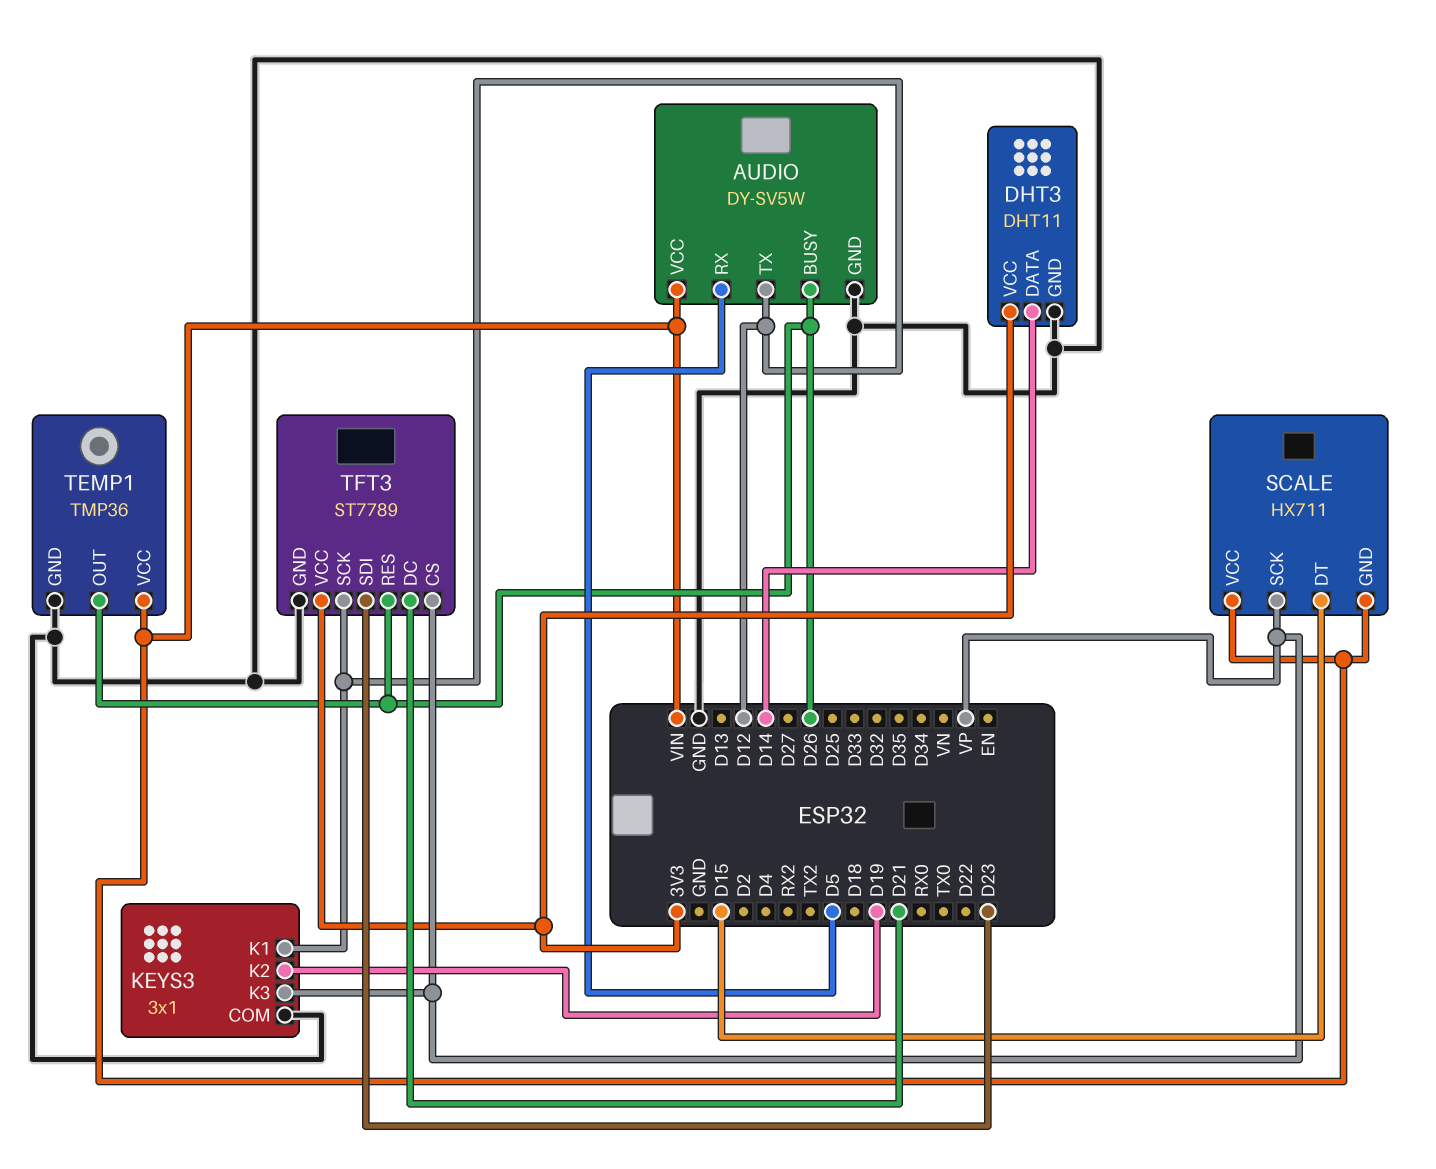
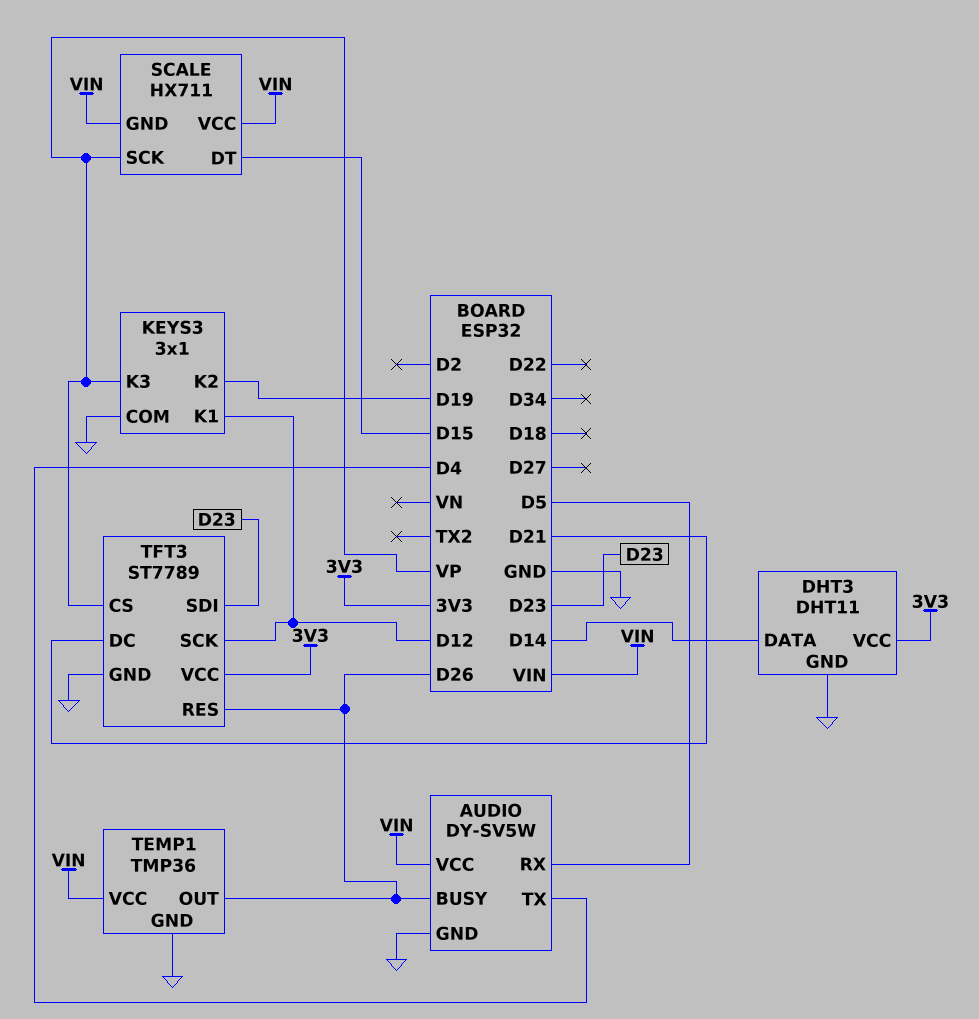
AUDIO pin TX: D12 -> D4

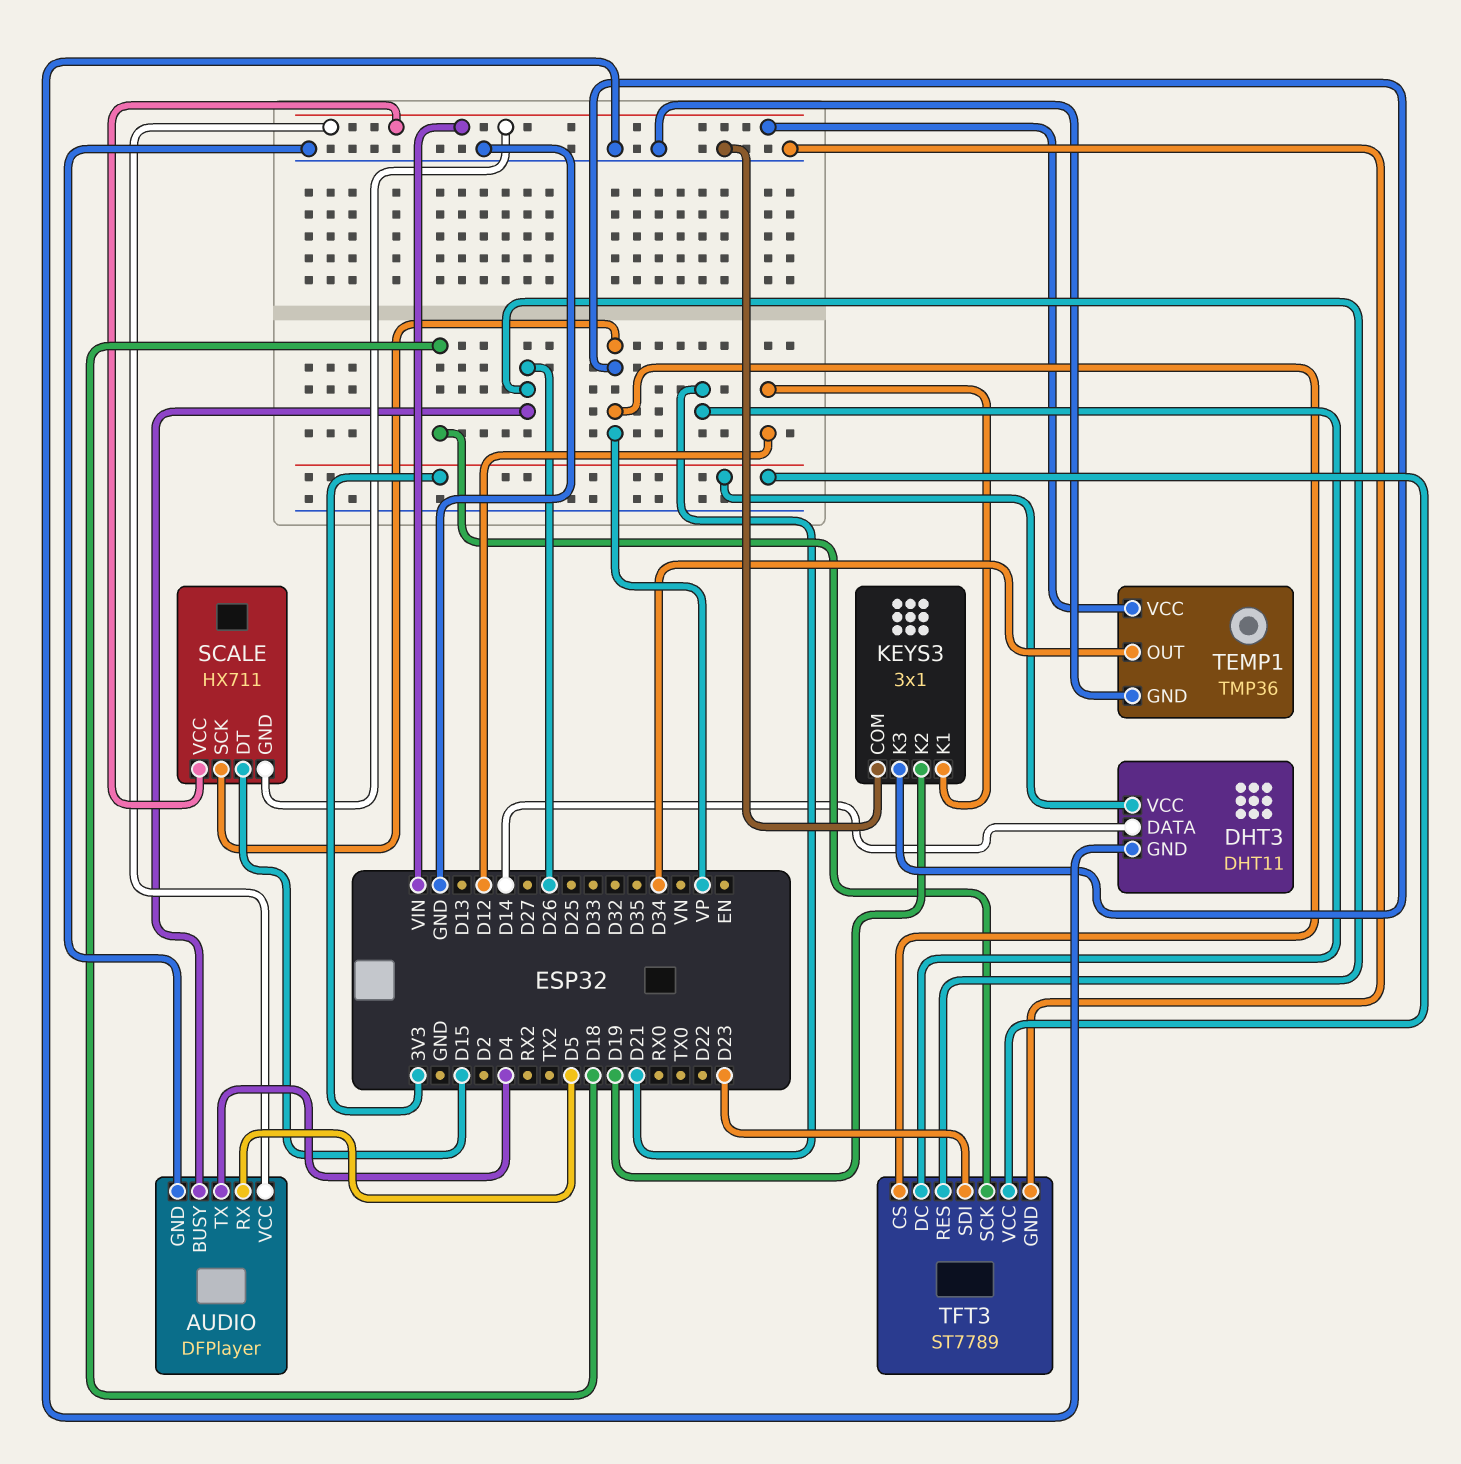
AUDIO: DY-SV5W -> DFPlayer
TEMP1 pin OUT: D26 -> D34
TFT3 pin SCK: D12 -> D18

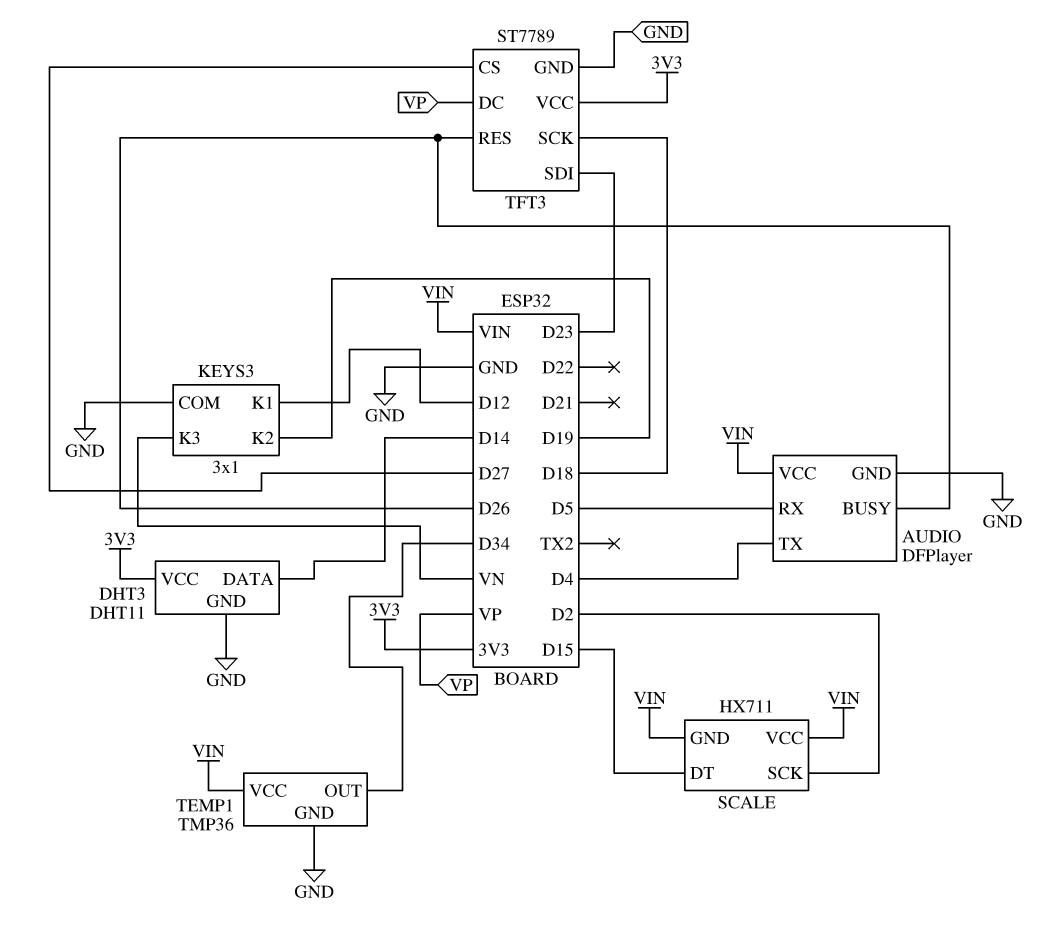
KEYS3 pin K3: VP -> VN
SCALE pin SCK: VP -> D2
TFT3 pin CS: VP -> D27
TFT3 pin DC: D21 -> VP

